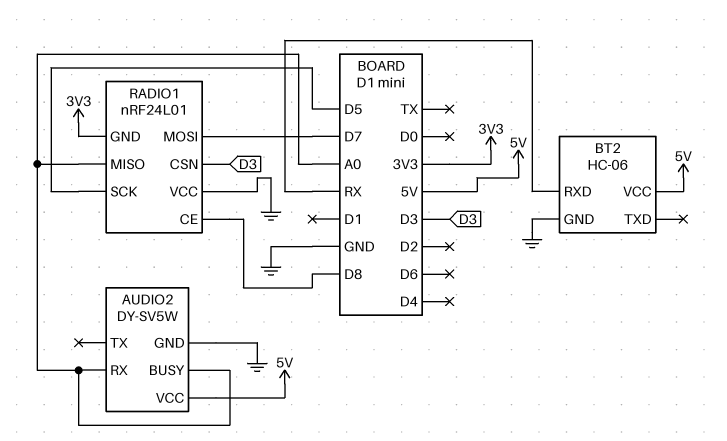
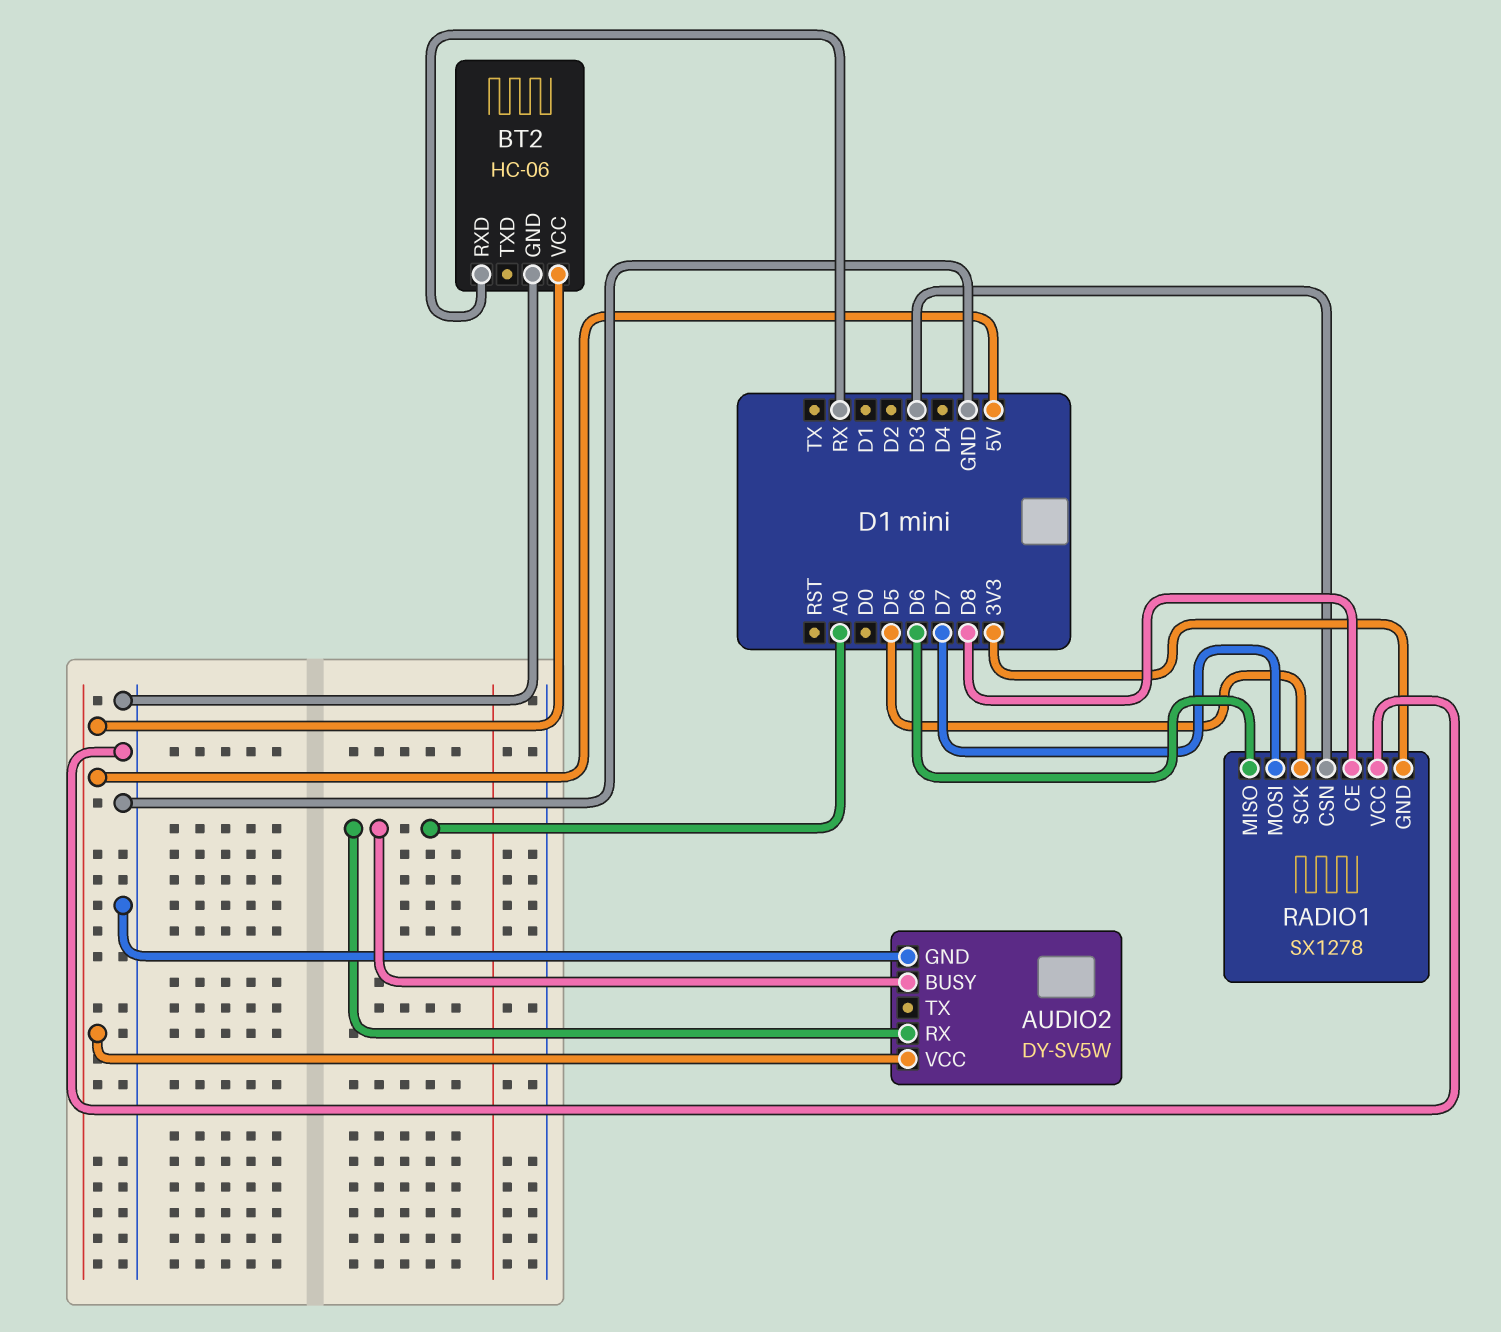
RADIO1: nRF24L01 -> SX1278
RADIO1 pin MISO: A0 -> D6

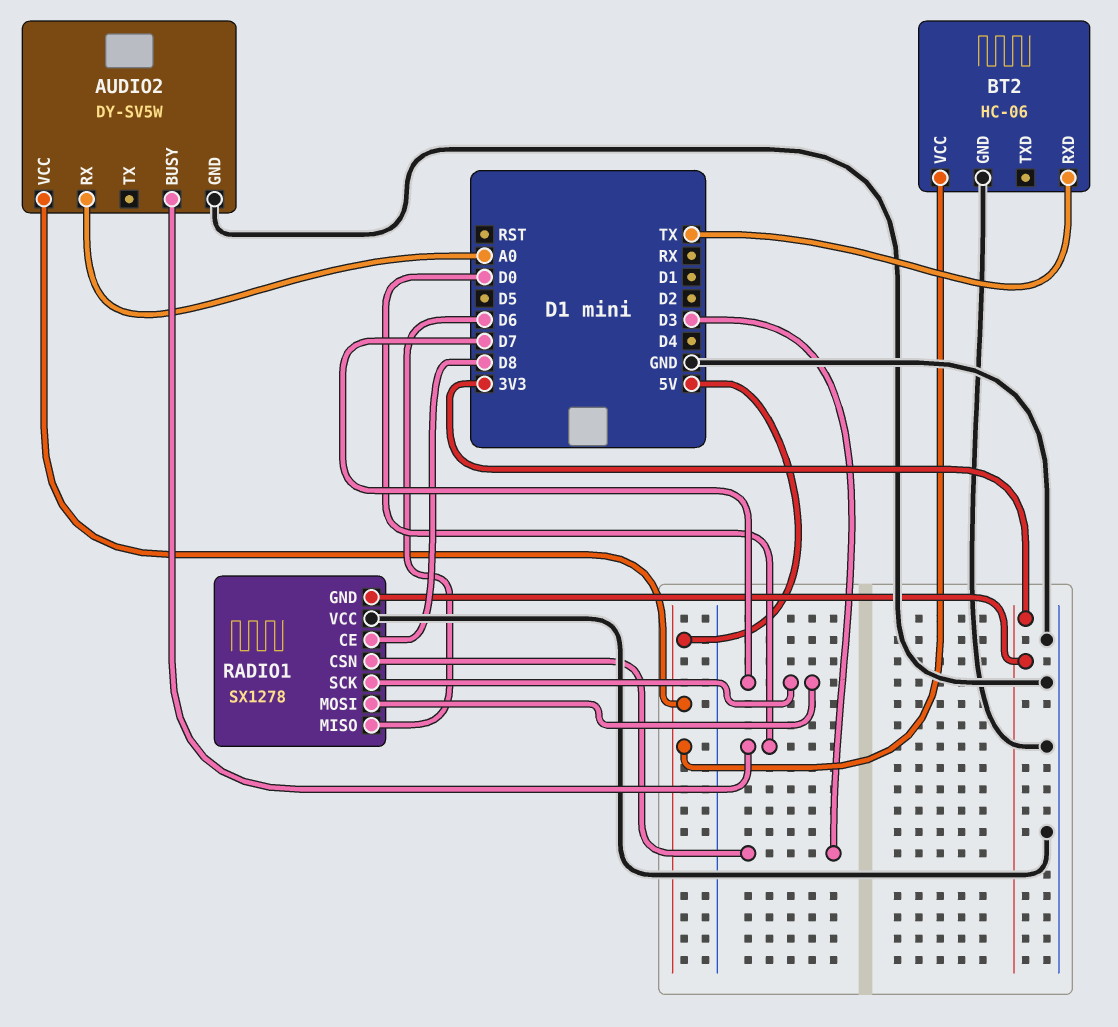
AUDIO2 pin BUSY: A0 -> D0
BT2 pin RXD: RX -> TX
RADIO1 pin SCK: D5 -> D7

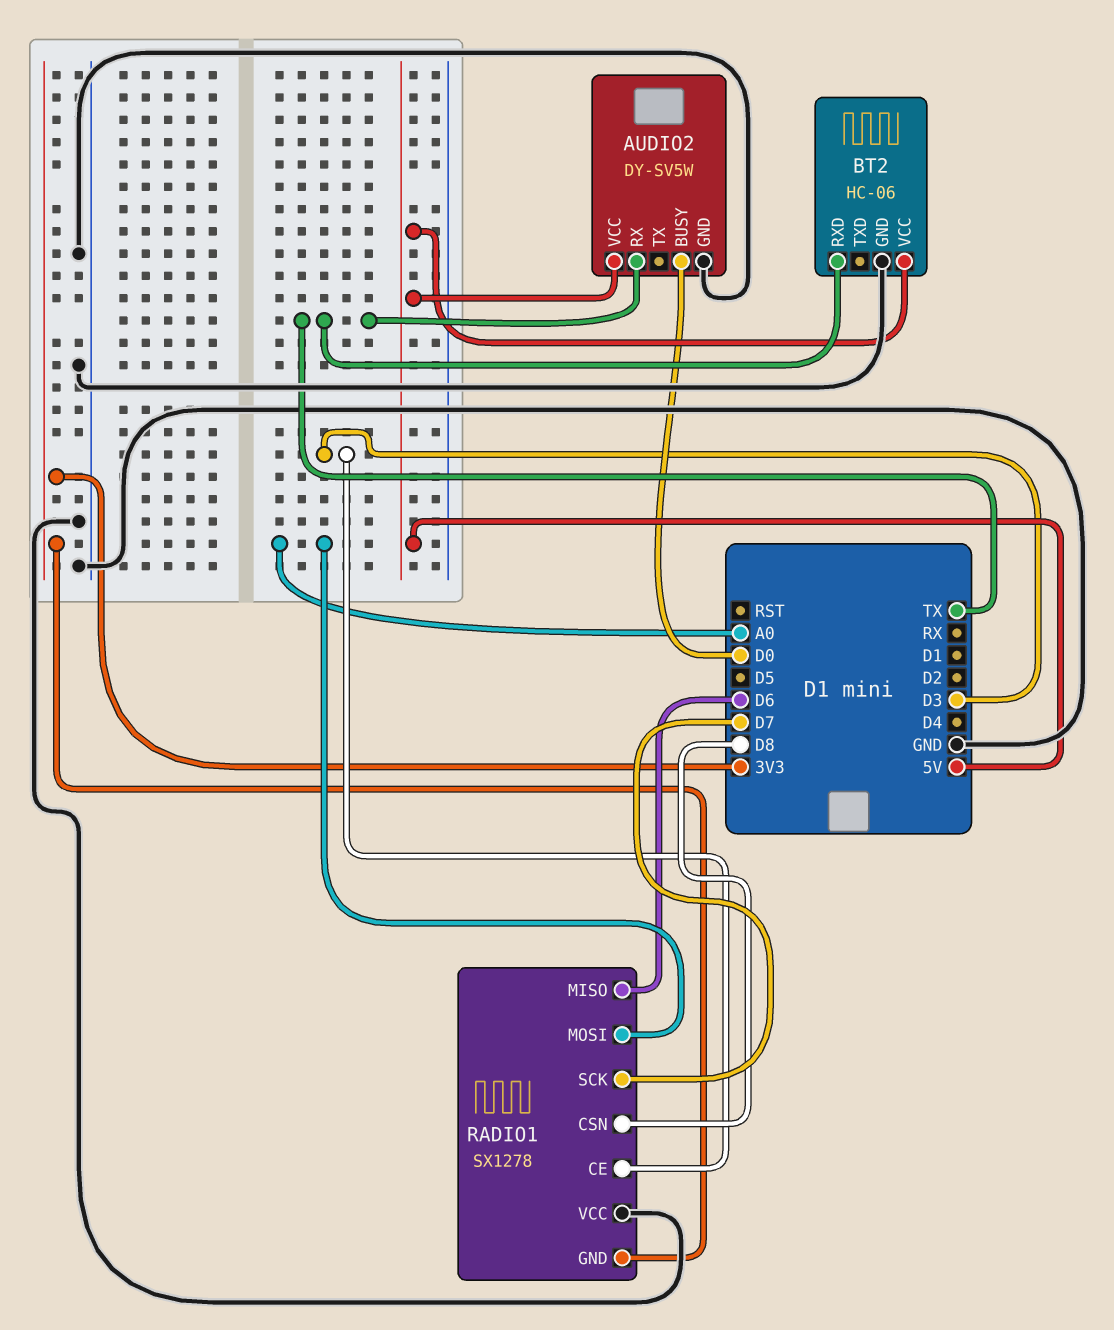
AUDIO2 pin RX: A0 -> TX
RADIO1 pin CE: D8 -> D3
RADIO1 pin CSN: D3 -> D8
RADIO1 pin MOSI: D7 -> A0

